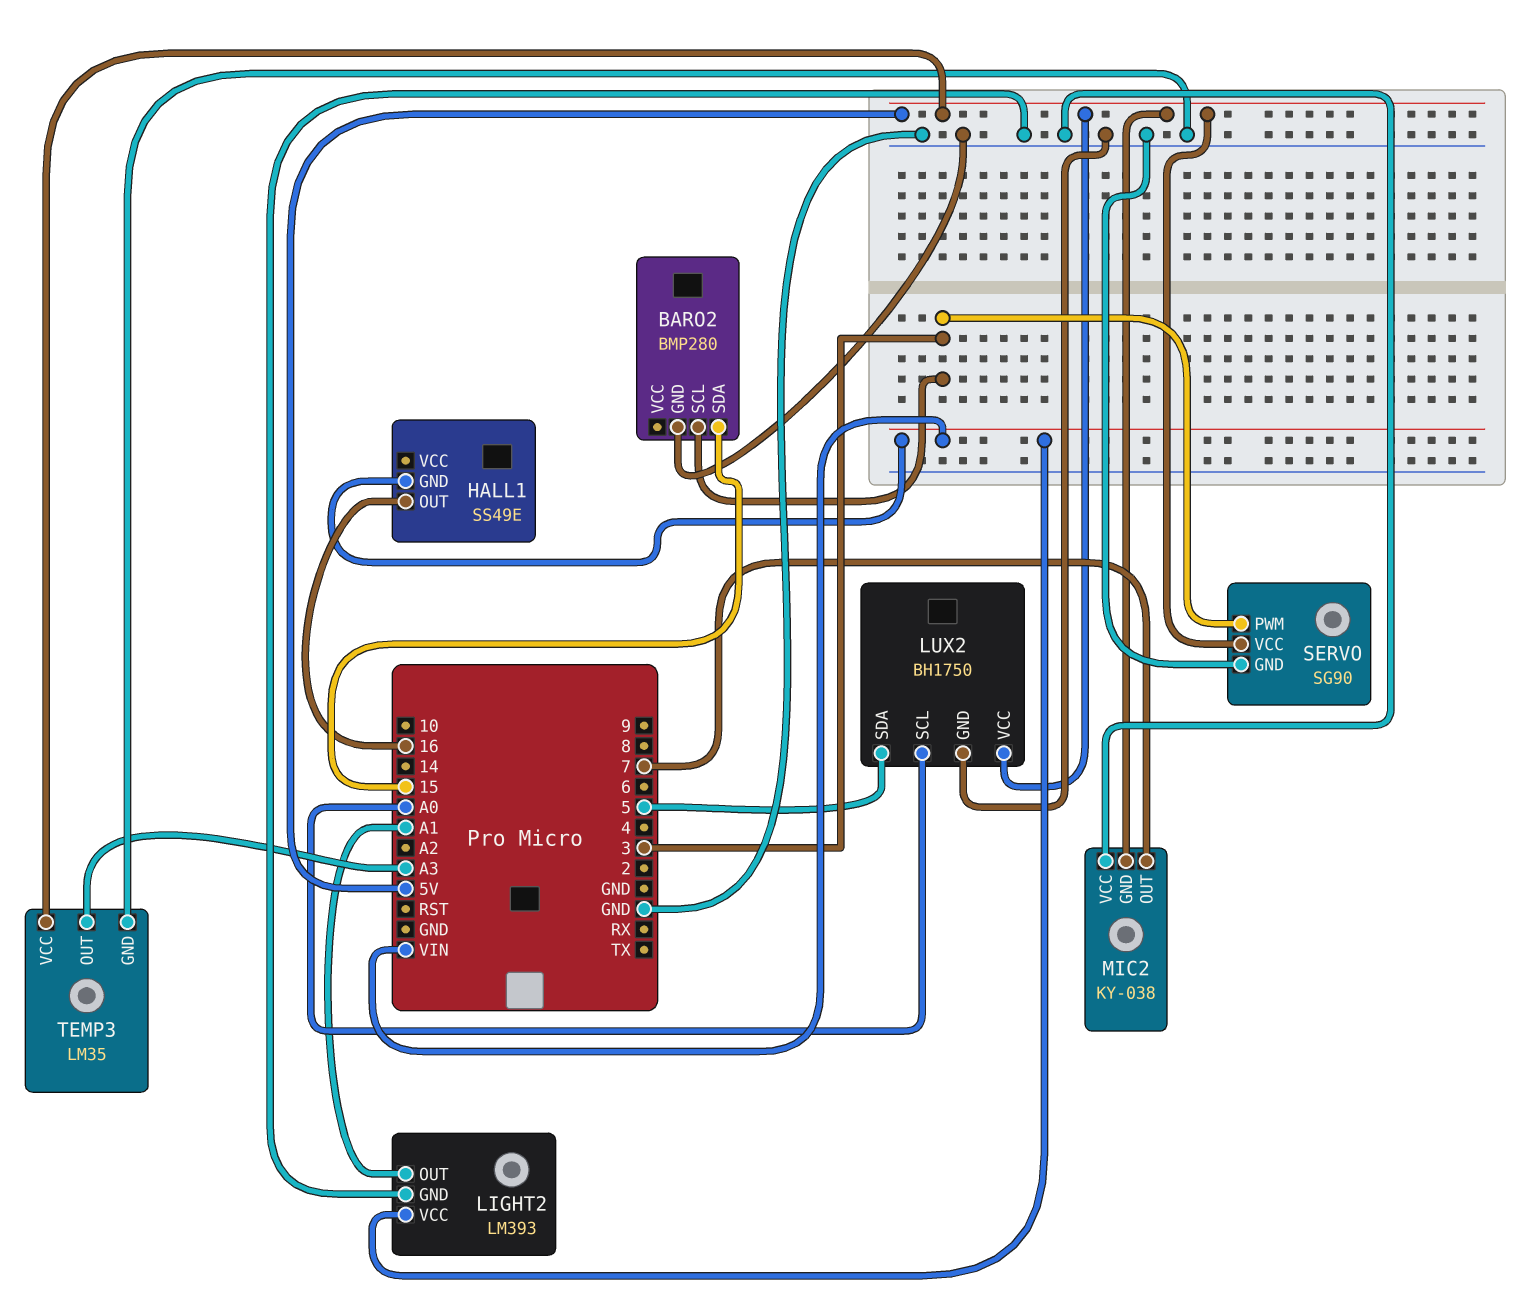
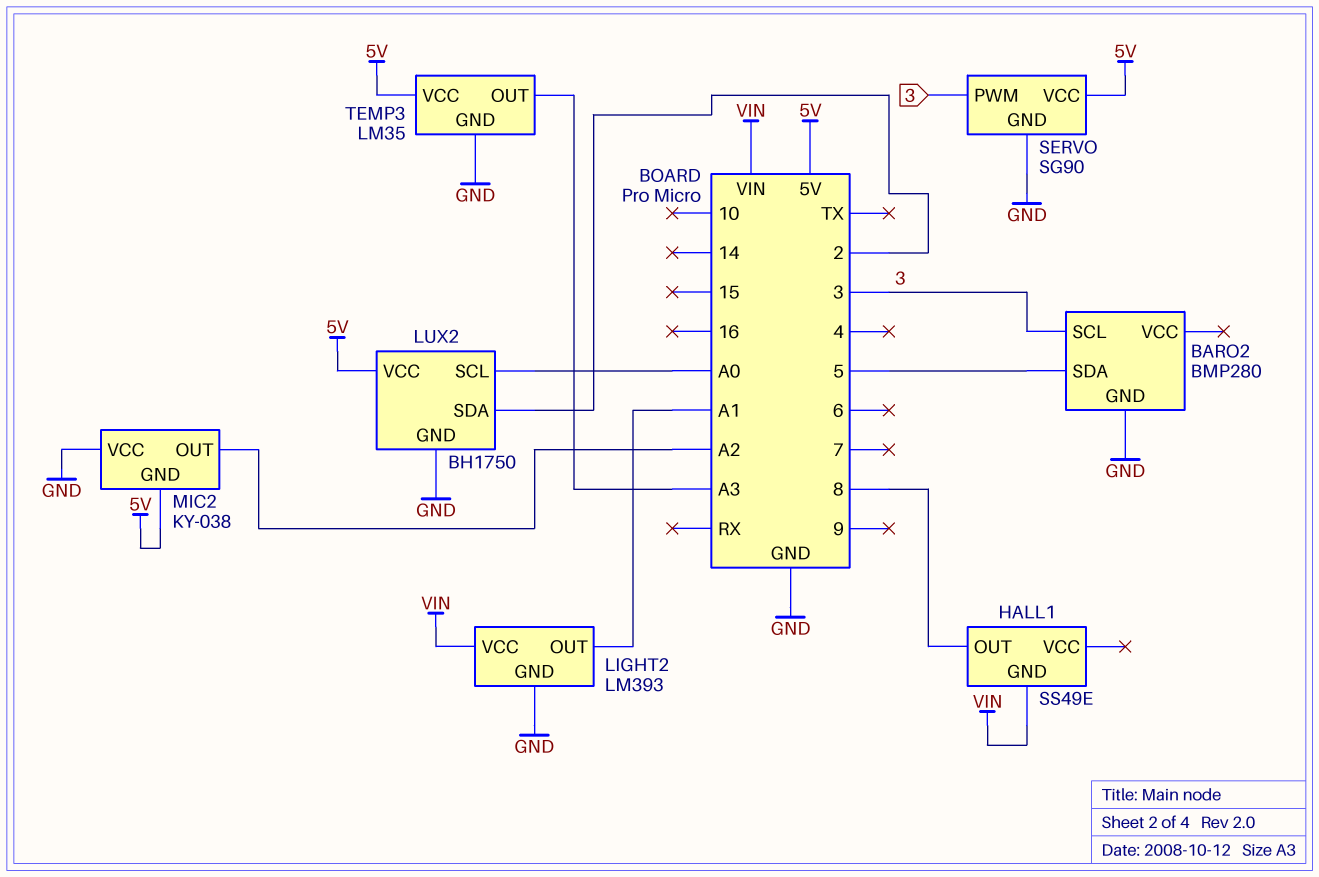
BARO2 pin SDA: 15 -> 5
HALL1 pin OUT: 16 -> 8
LUX2 pin SDA: 5 -> 2
MIC2 pin OUT: 7 -> A2

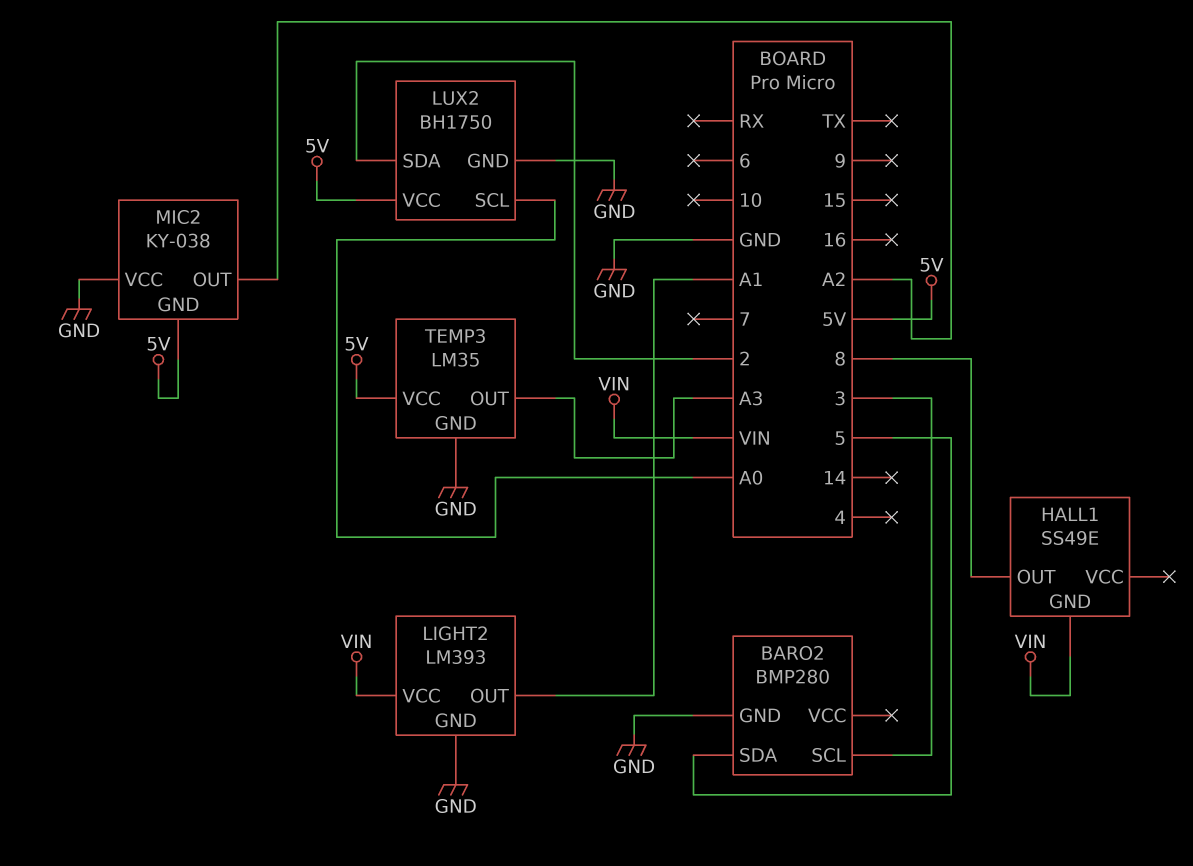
SERVO: SG90 -> none
SERVO pin GND: GND -> none
SERVO pin PWM: 3 -> none
SERVO pin VCC: 5V -> none

